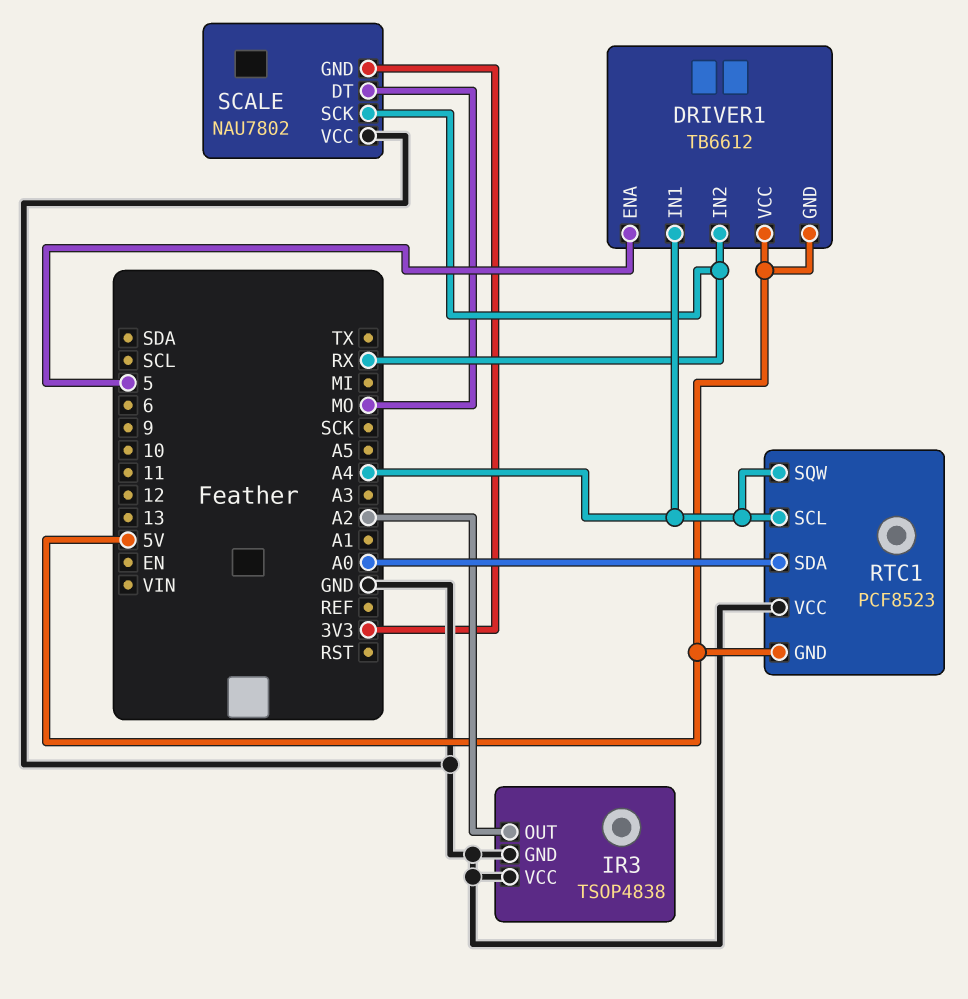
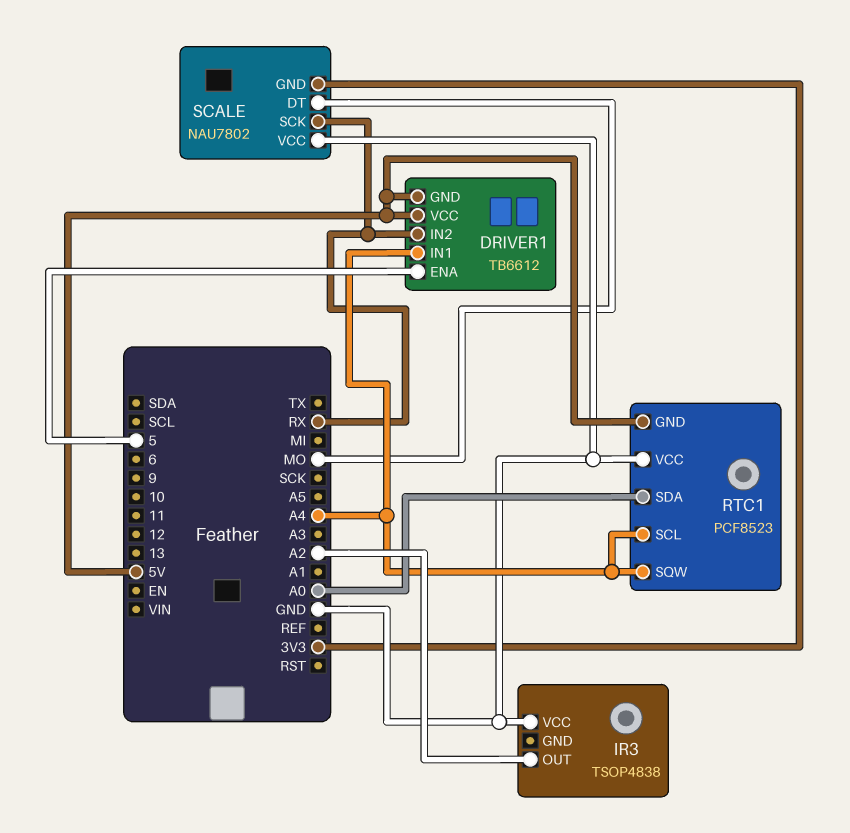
IR3 pin GND: GND -> none

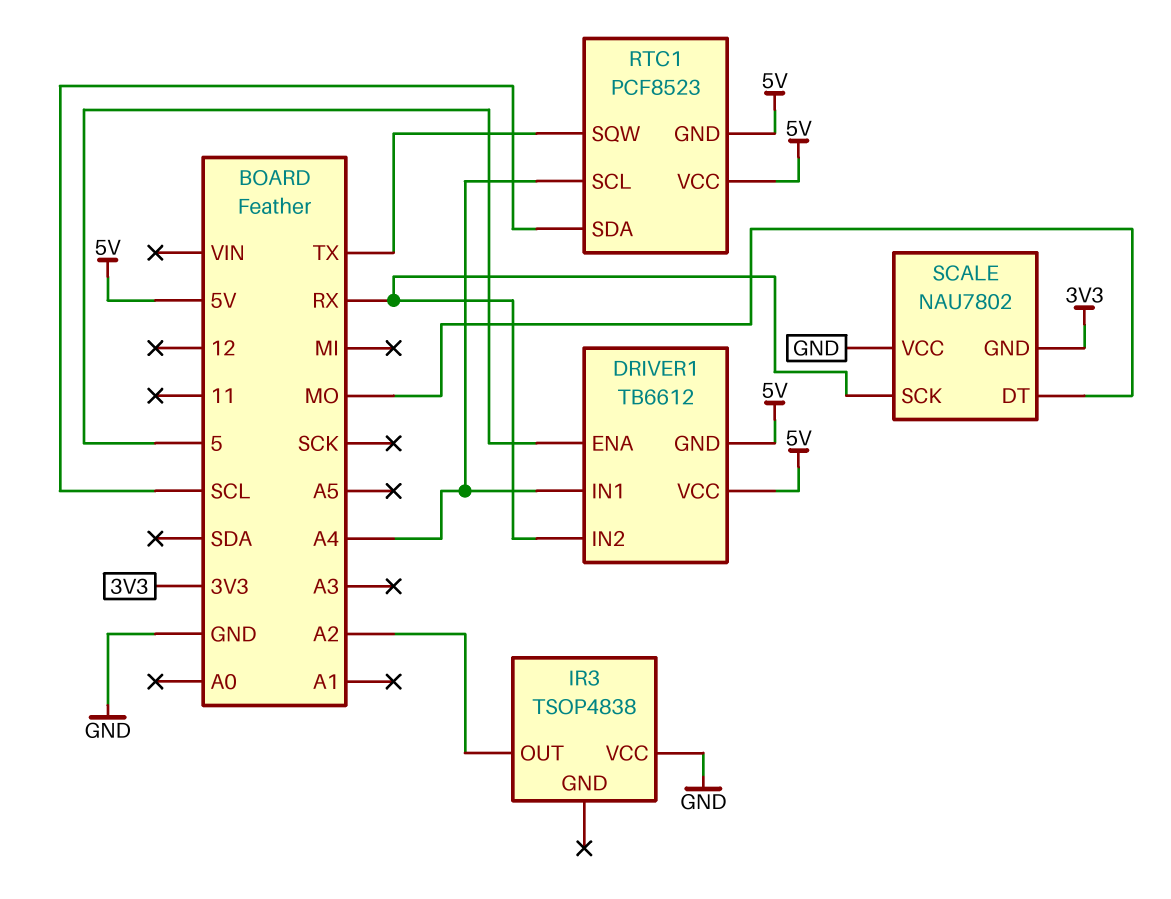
RTC1 pin SDA: A0 -> SCL
RTC1 pin SQW: A4 -> TX
RTC1 pin VCC: GND -> 5V

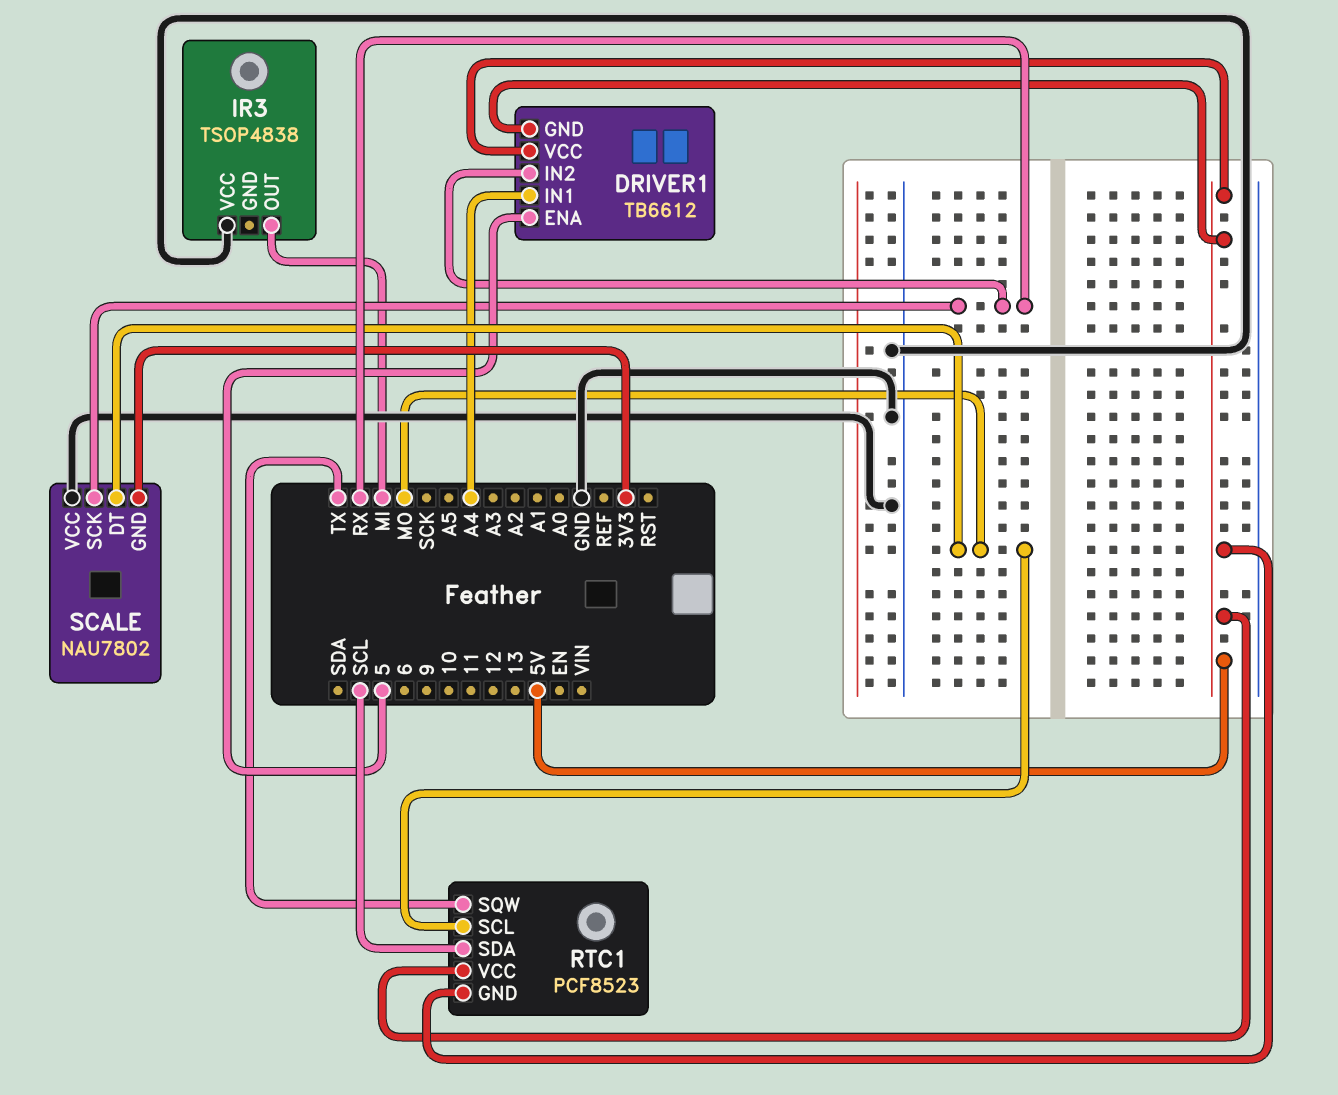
IR3 pin OUT: A2 -> MI
RTC1 pin SCL: A4 -> MO

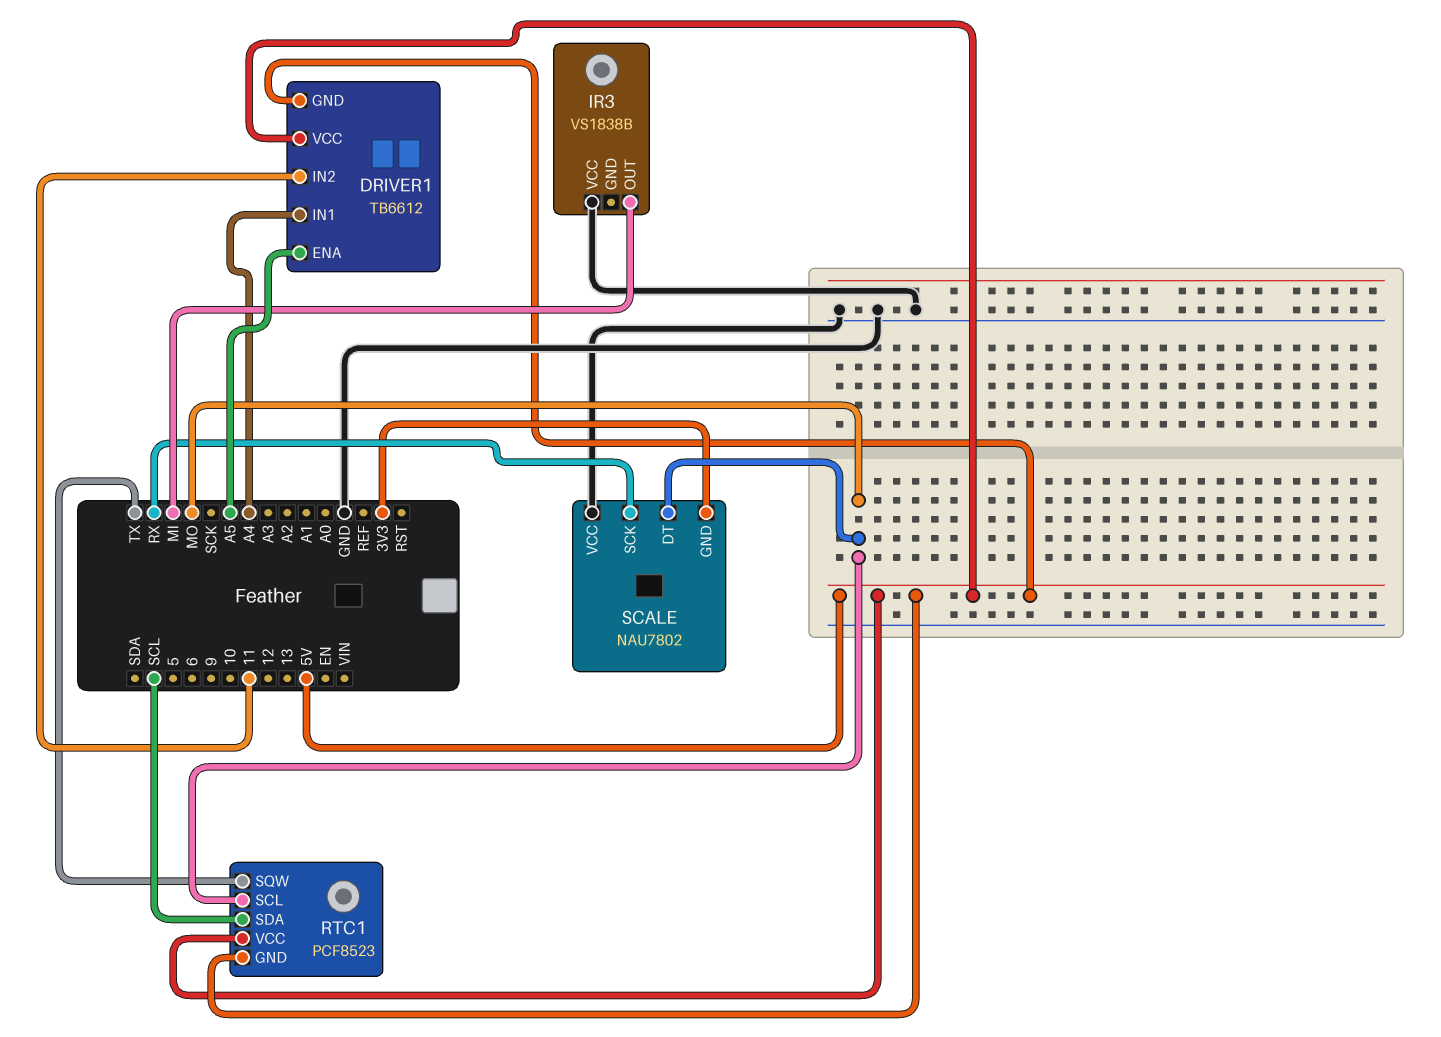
DRIVER1 pin ENA: 5 -> A5
DRIVER1 pin IN2: RX -> 11
IR3: TSOP4838 -> VS1838B

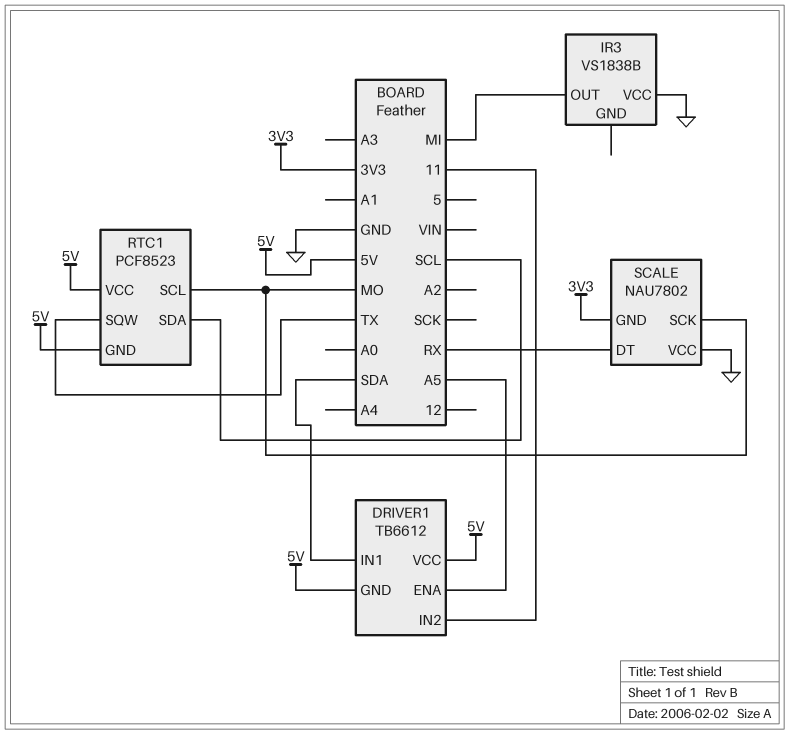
DRIVER1 pin IN1: A4 -> SDA
SCALE pin DT: MO -> RX
SCALE pin SCK: RX -> MO

